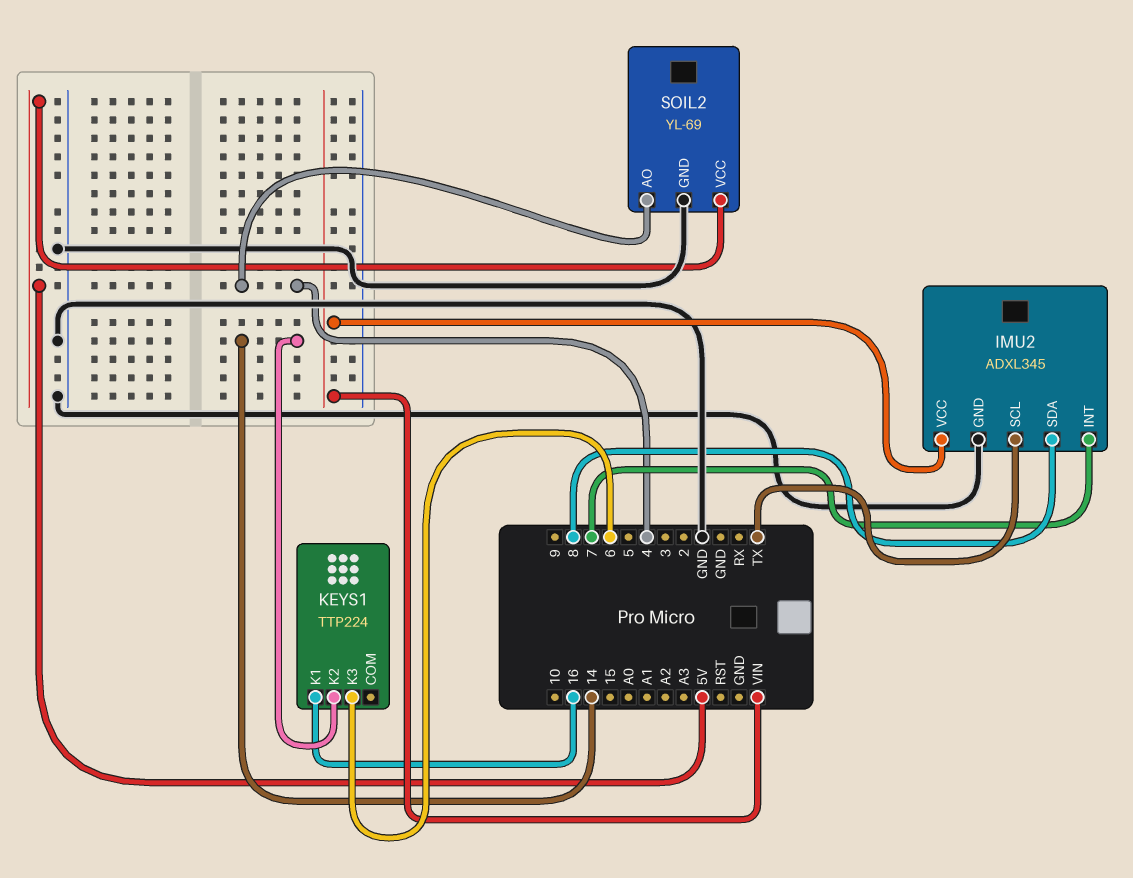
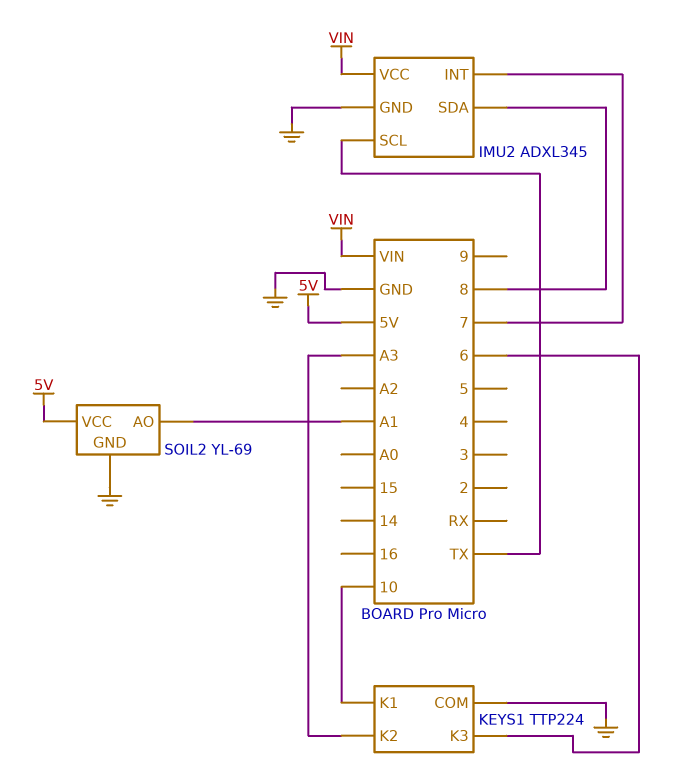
KEYS1 pin COM: none -> GND
KEYS1 pin K1: 16 -> 10
KEYS1 pin K2: 14 -> A3
SOIL2 pin AO: 4 -> A1

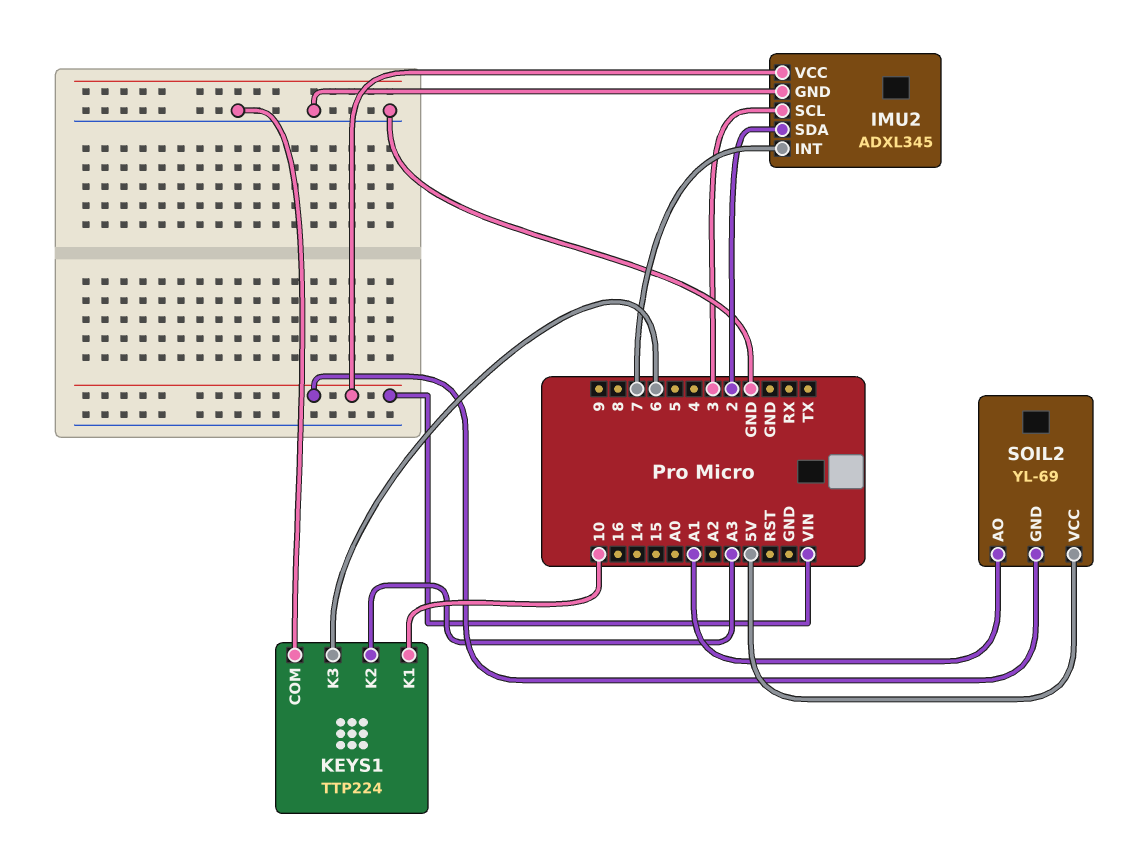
IMU2 pin SCL: TX -> 3
IMU2 pin SDA: 8 -> 2
SOIL2 pin GND: GND -> VIN

